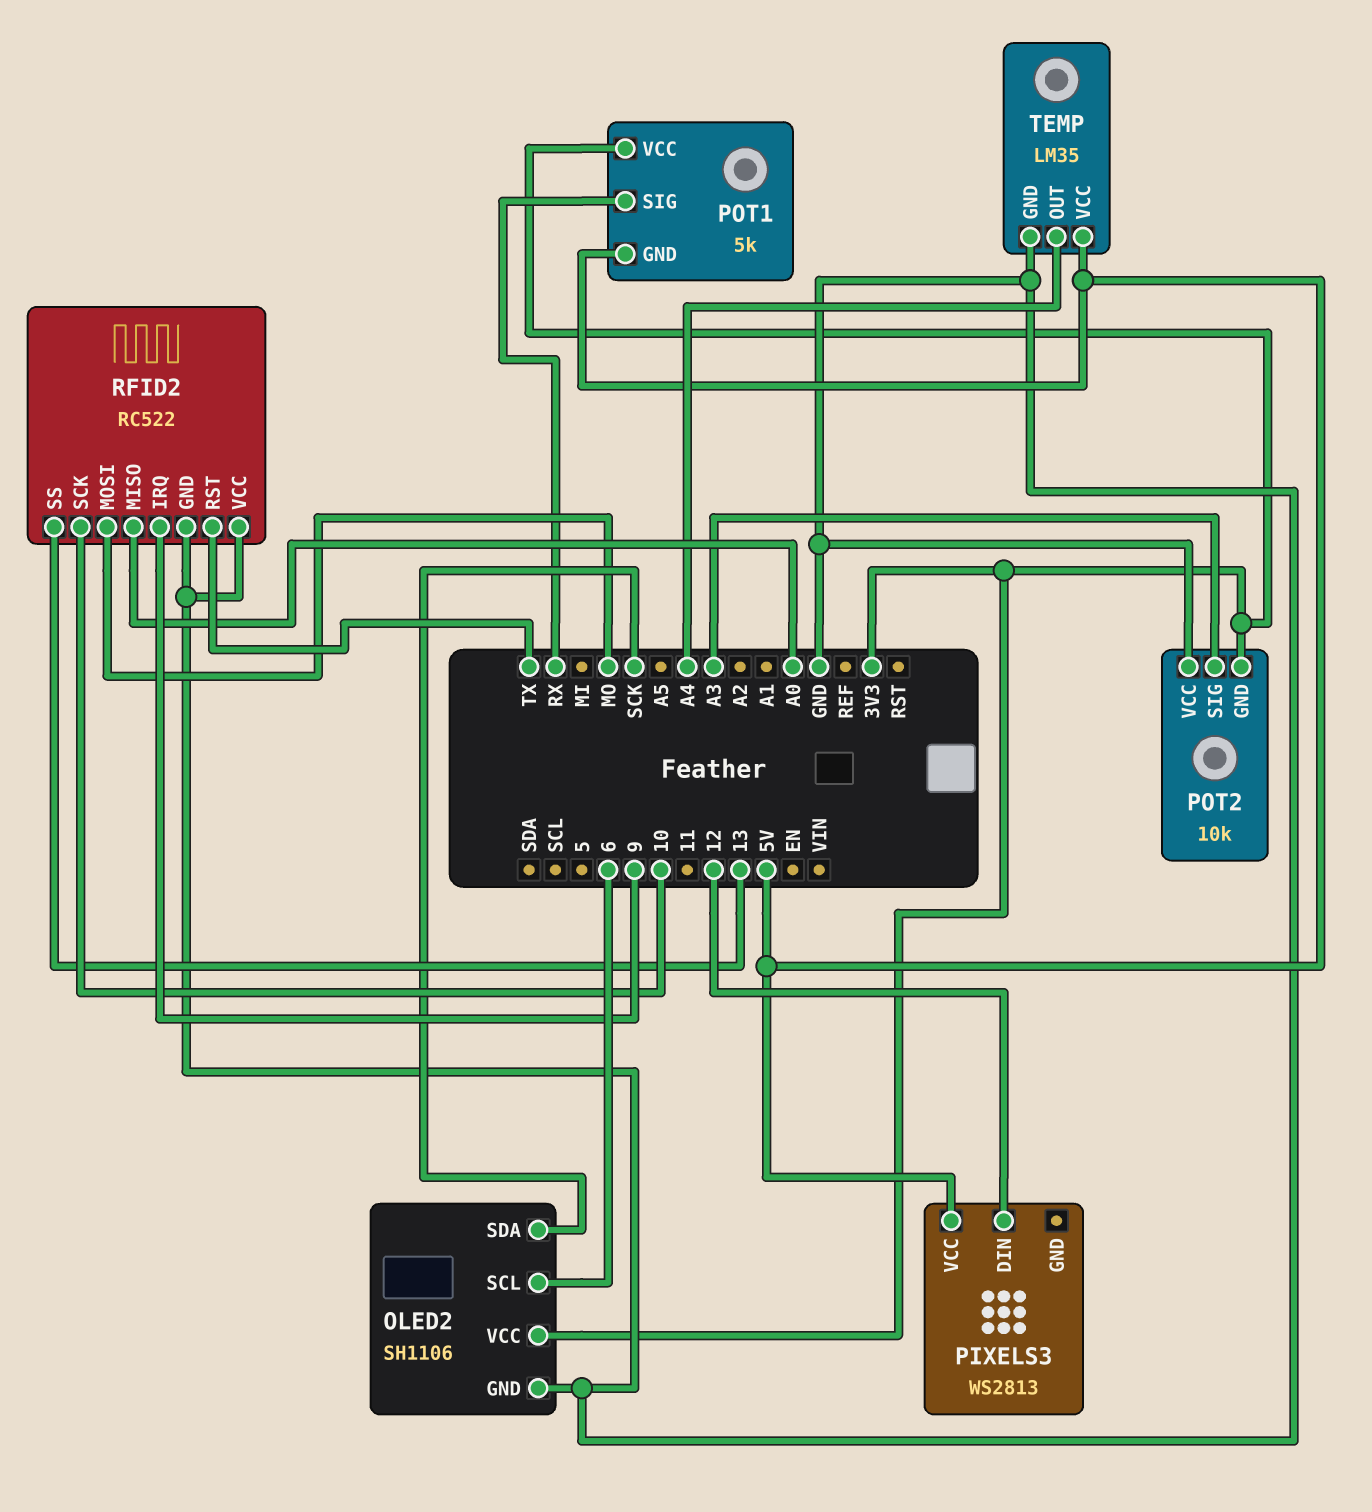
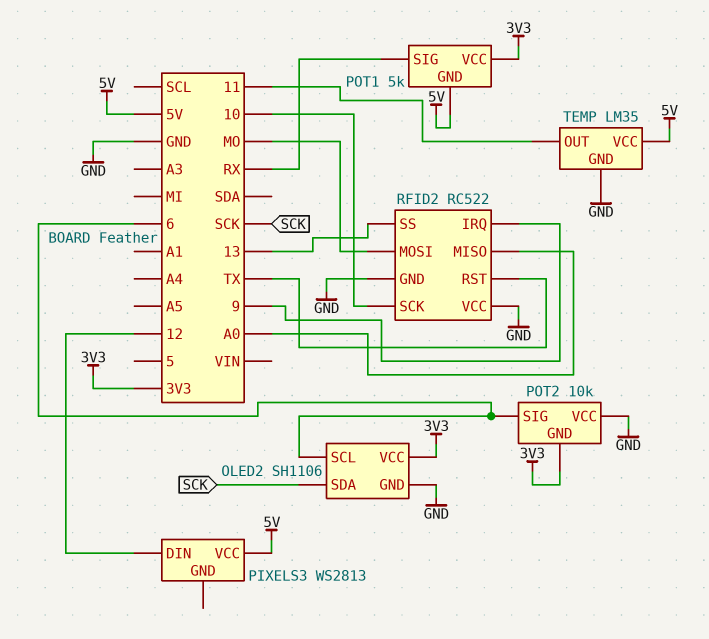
POT2 pin SIG: A3 -> 6
TEMP pin OUT: A4 -> 11

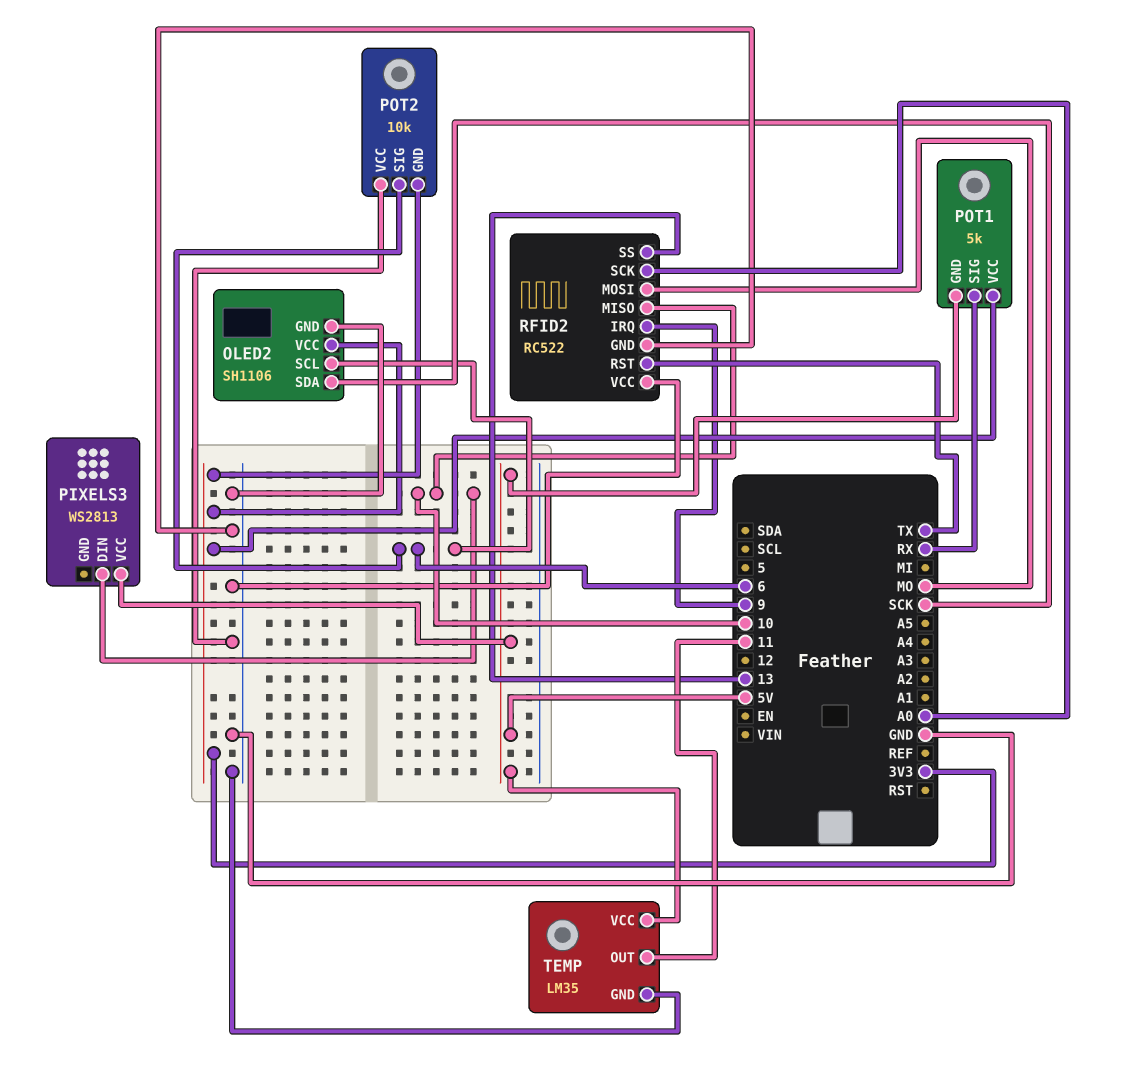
PIXELS3 pin DIN: 12 -> 10
RFID2 pin MISO: A0 -> 10
RFID2 pin SCK: 10 -> A0

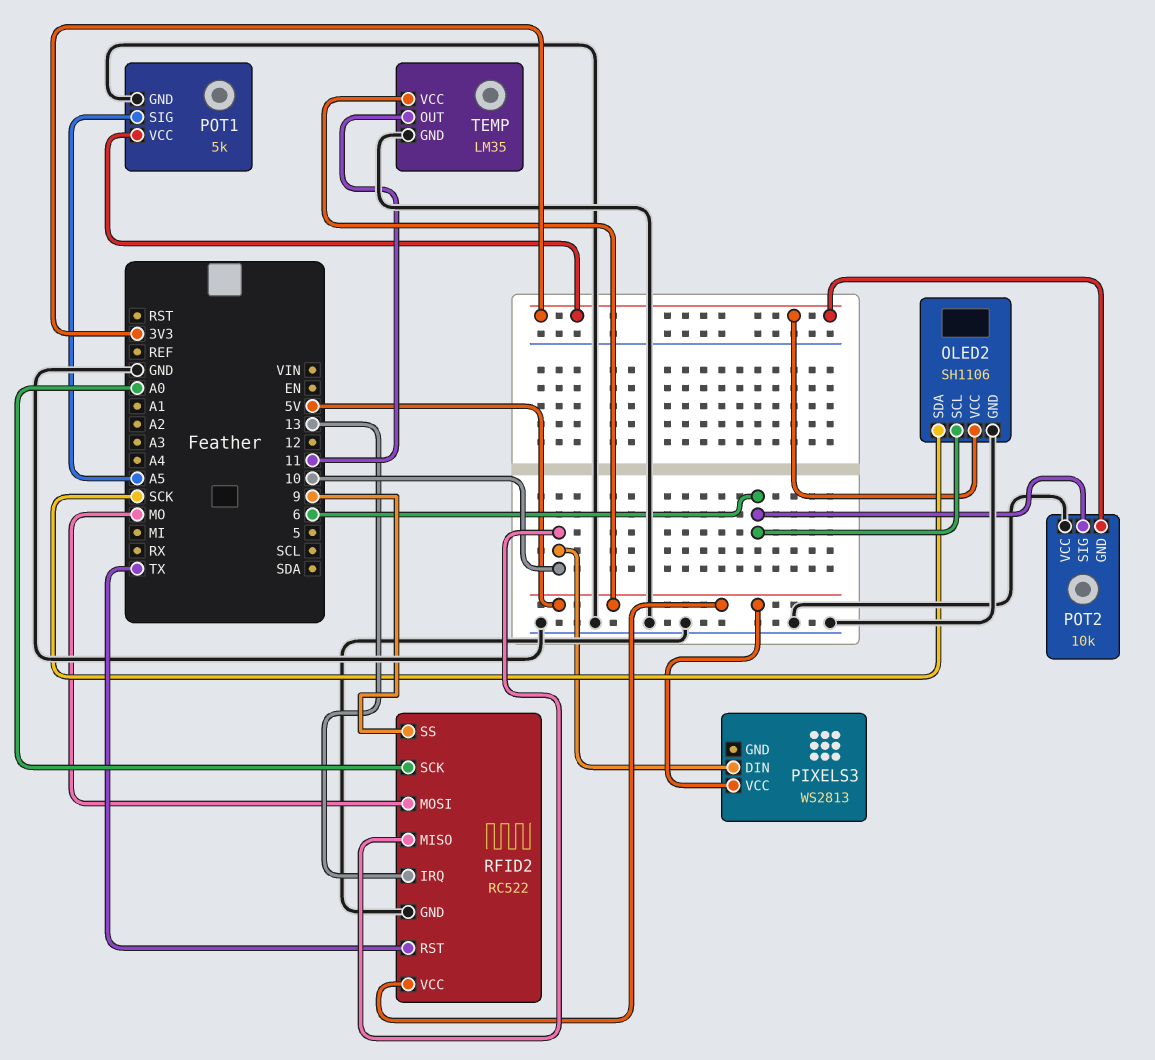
POT1 pin GND: 5V -> GND
POT1 pin SIG: RX -> A5
RFID2 pin IRQ: 9 -> 13
RFID2 pin SS: 13 -> 9
RFID2 pin VCC: GND -> 5V

